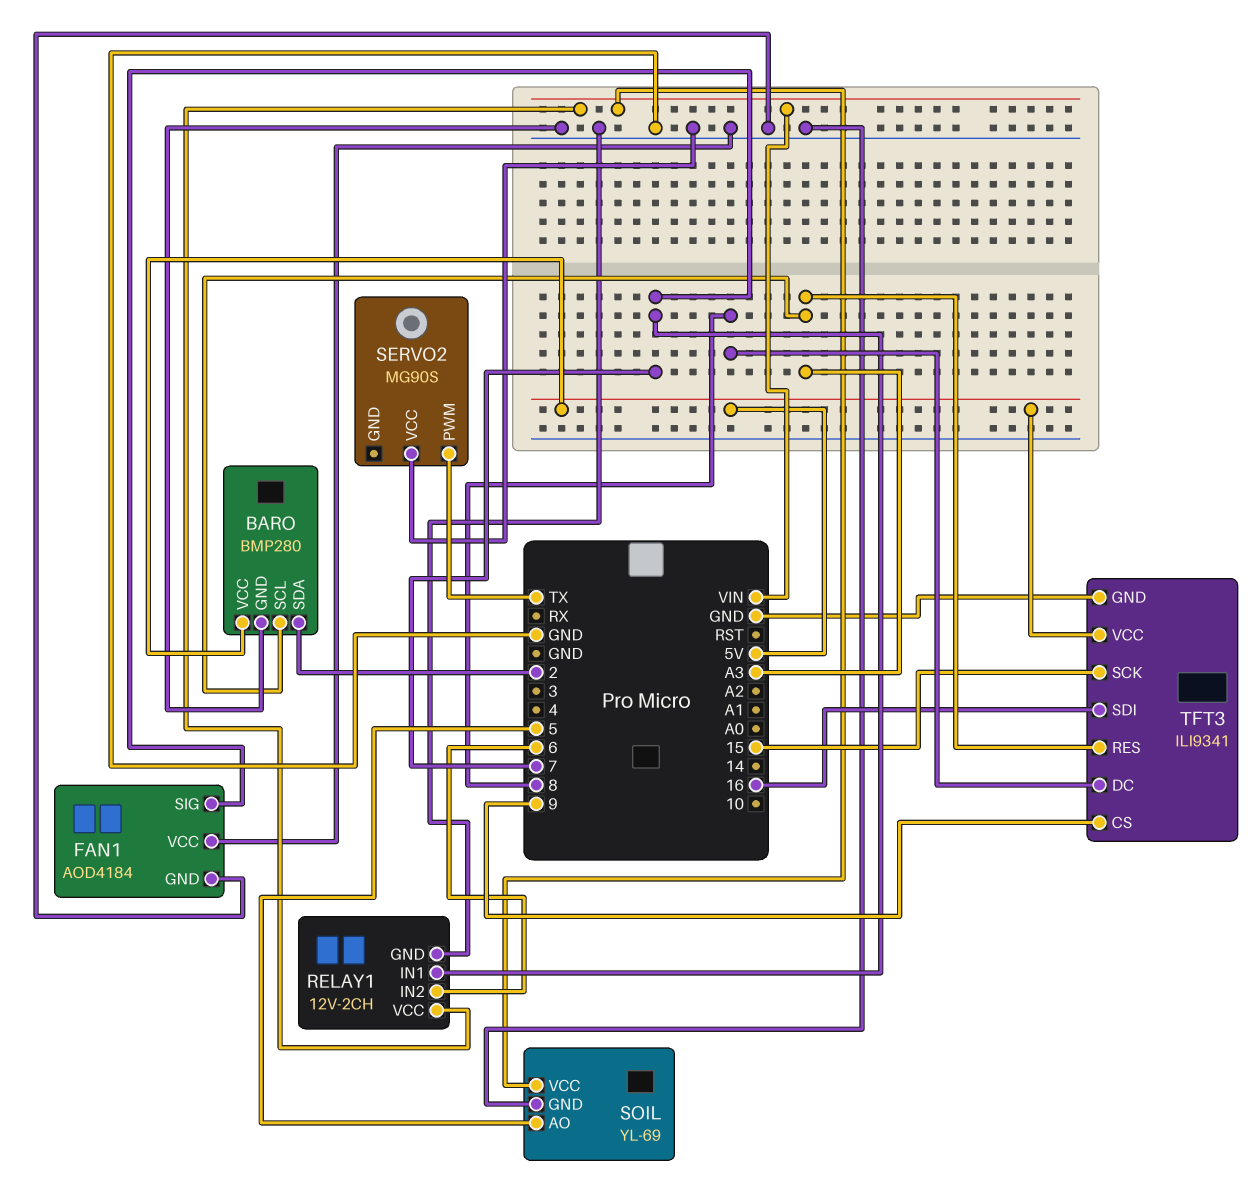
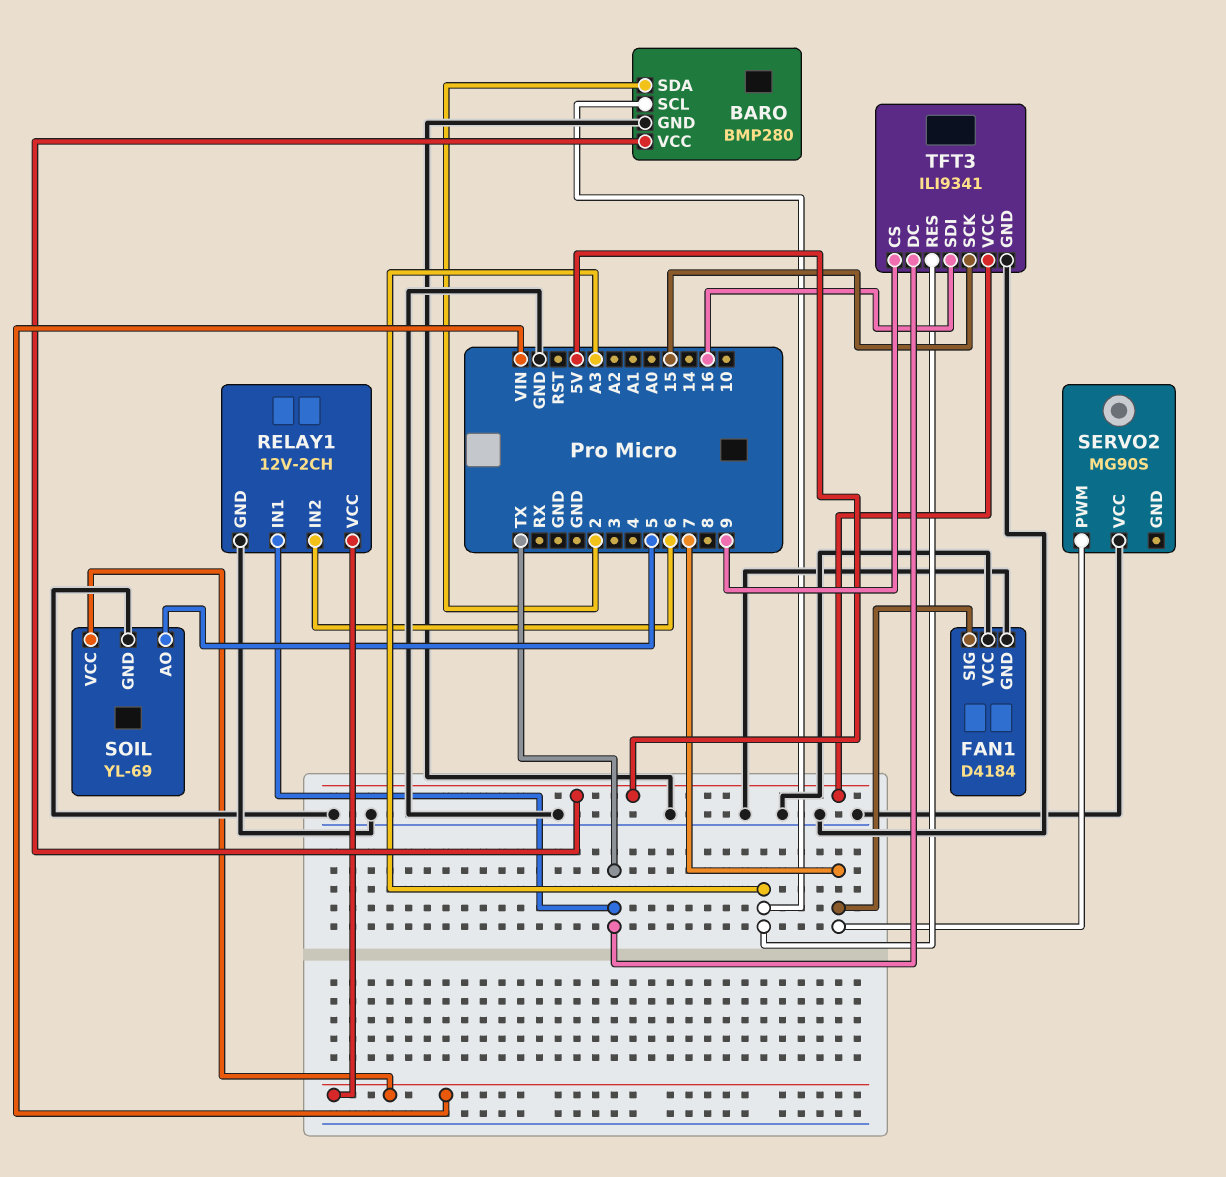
FAN1: AOD4184 -> D4184
RELAY1 pin IN1: 7 -> TX
SERVO2 pin PWM: TX -> 7
TFT3 pin DC: 8 -> TX

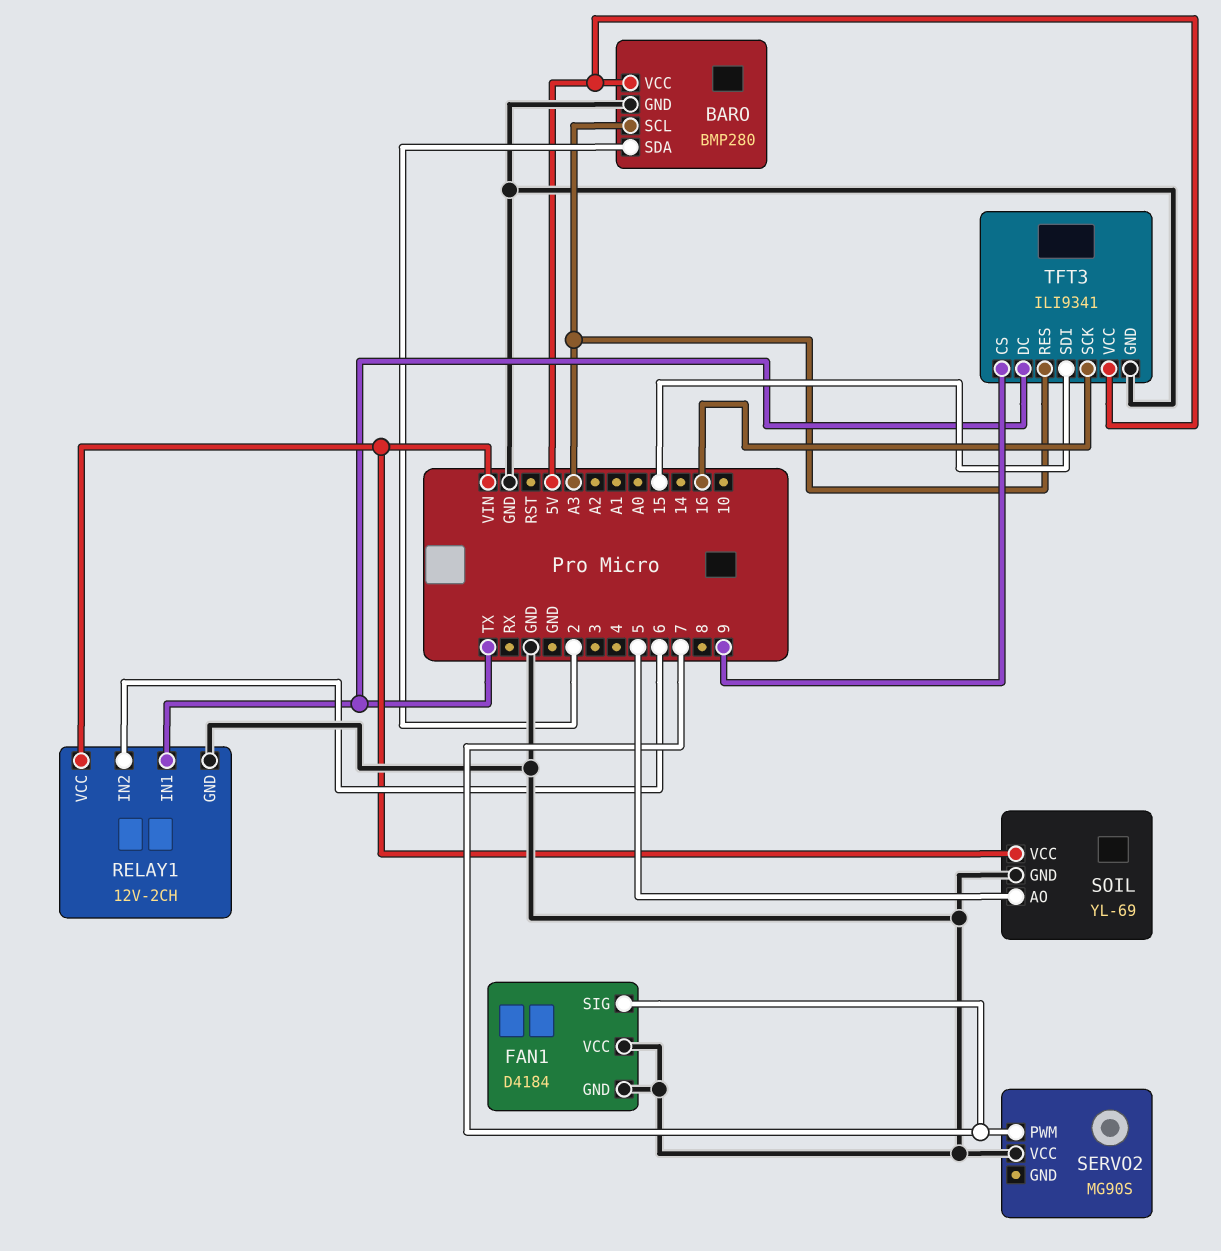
TFT3 pin SCK: 15 -> 16
TFT3 pin SDI: 16 -> 15

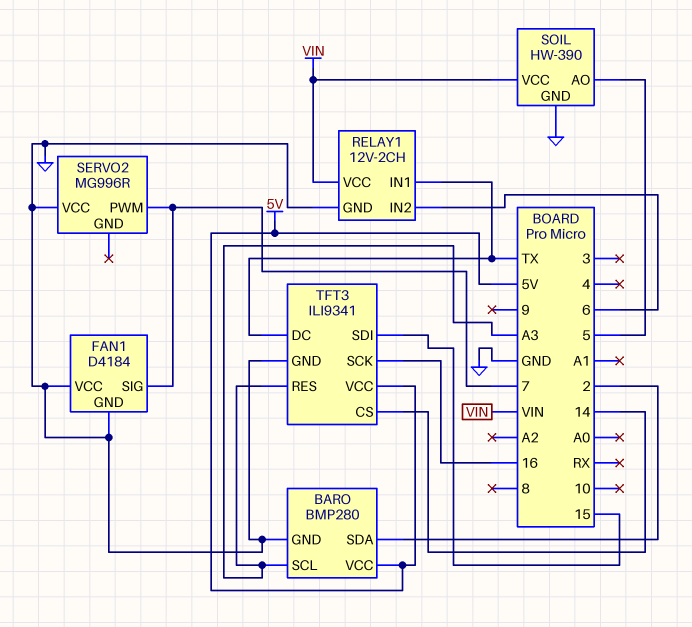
SERVO2: MG90S -> MG996R
SOIL: YL-69 -> HW-390
TFT3 pin CS: 9 -> 14

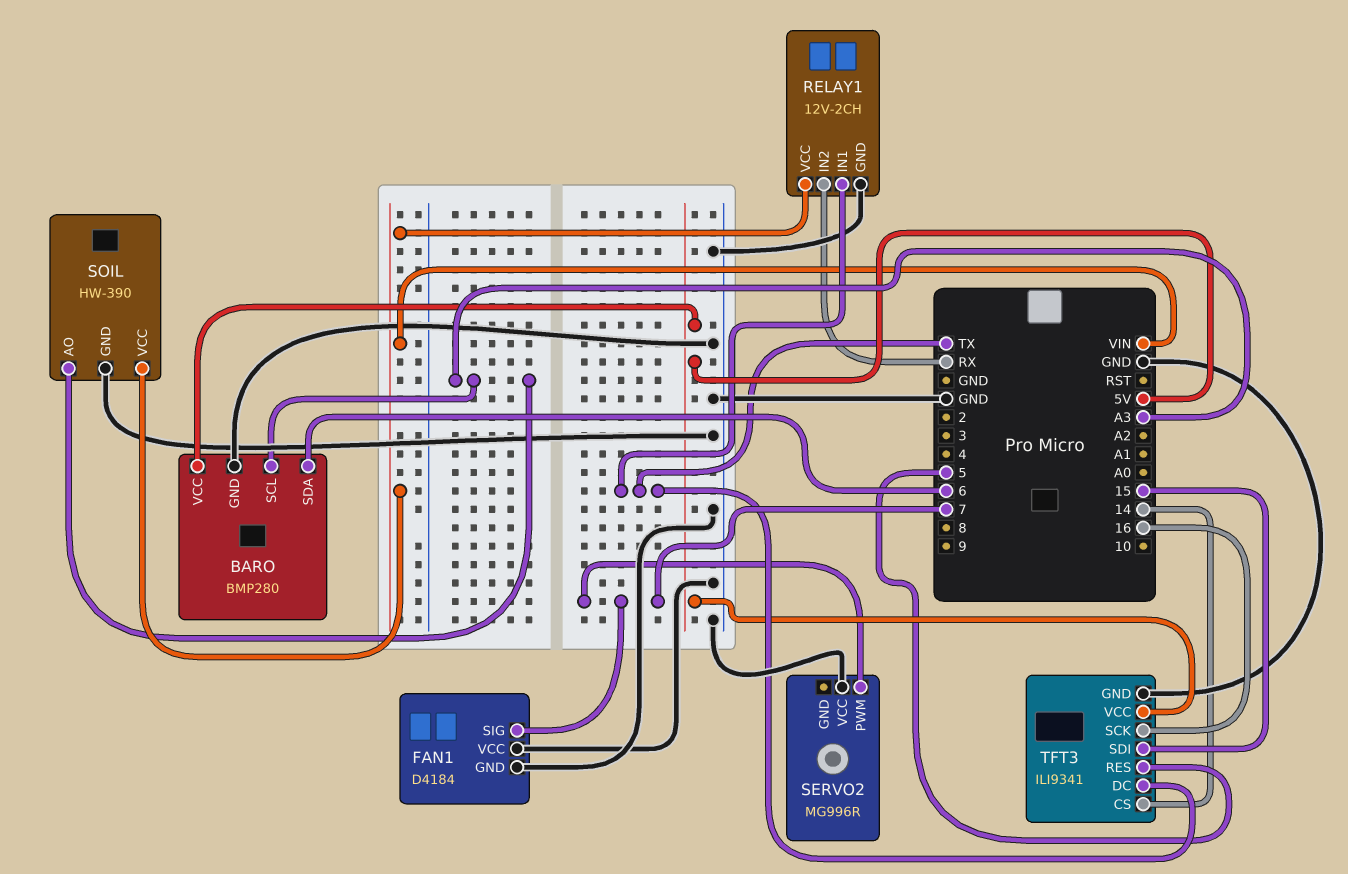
BARO pin SDA: 2 -> 6
RELAY1 pin IN2: 6 -> RX
SOIL pin AO: 5 -> A3
TFT3 pin RES: A3 -> 5

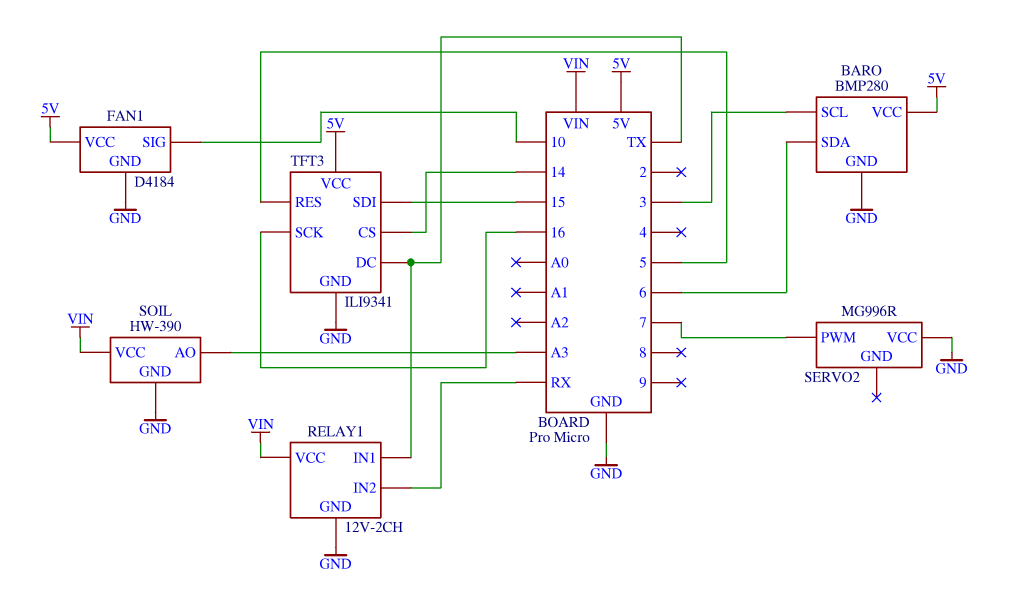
BARO pin SCL: A3 -> 3
FAN1 pin SIG: 7 -> 10
FAN1 pin VCC: GND -> 5V

